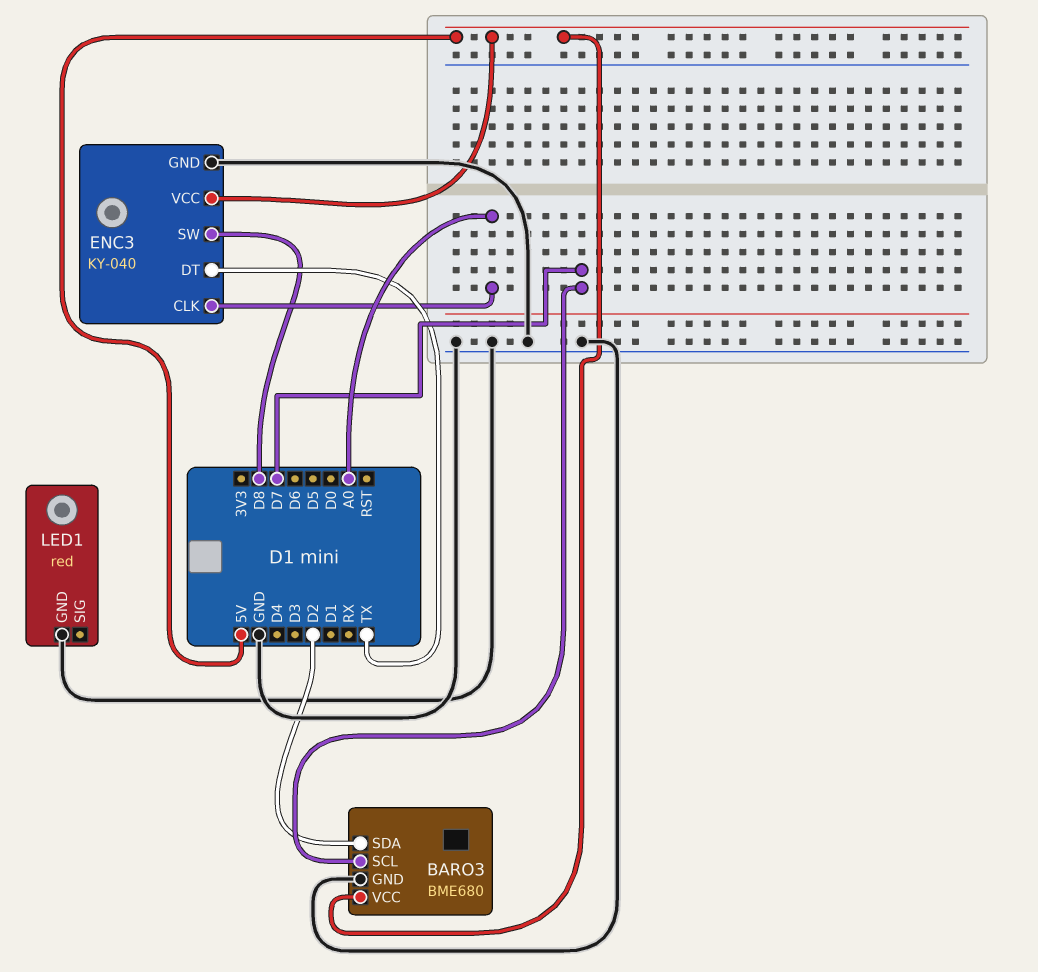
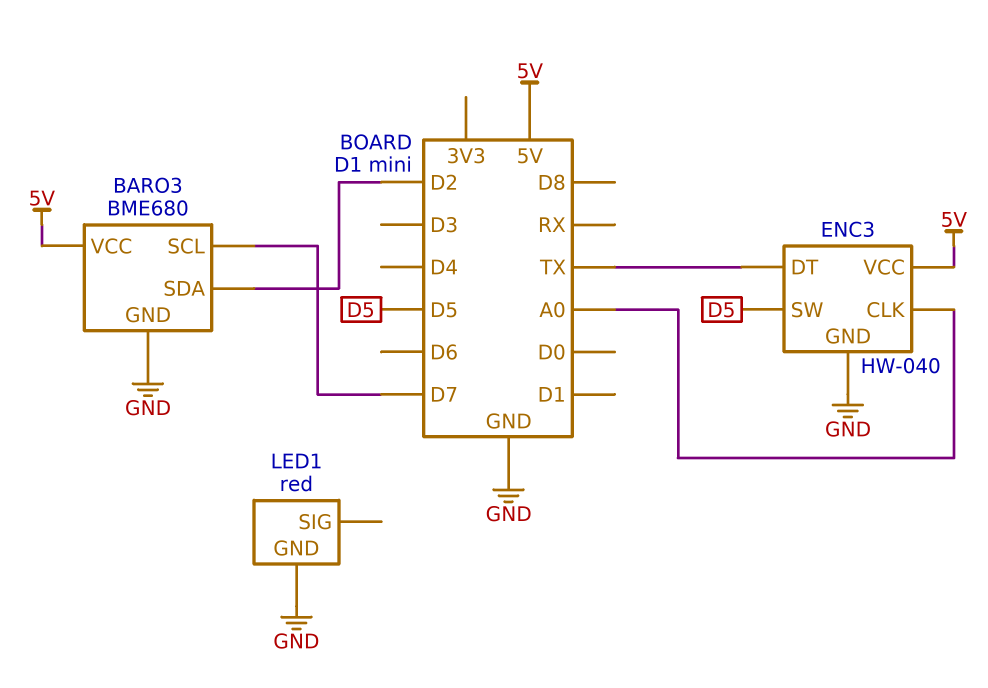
ENC3: KY-040 -> HW-040
ENC3 pin SW: D8 -> D5

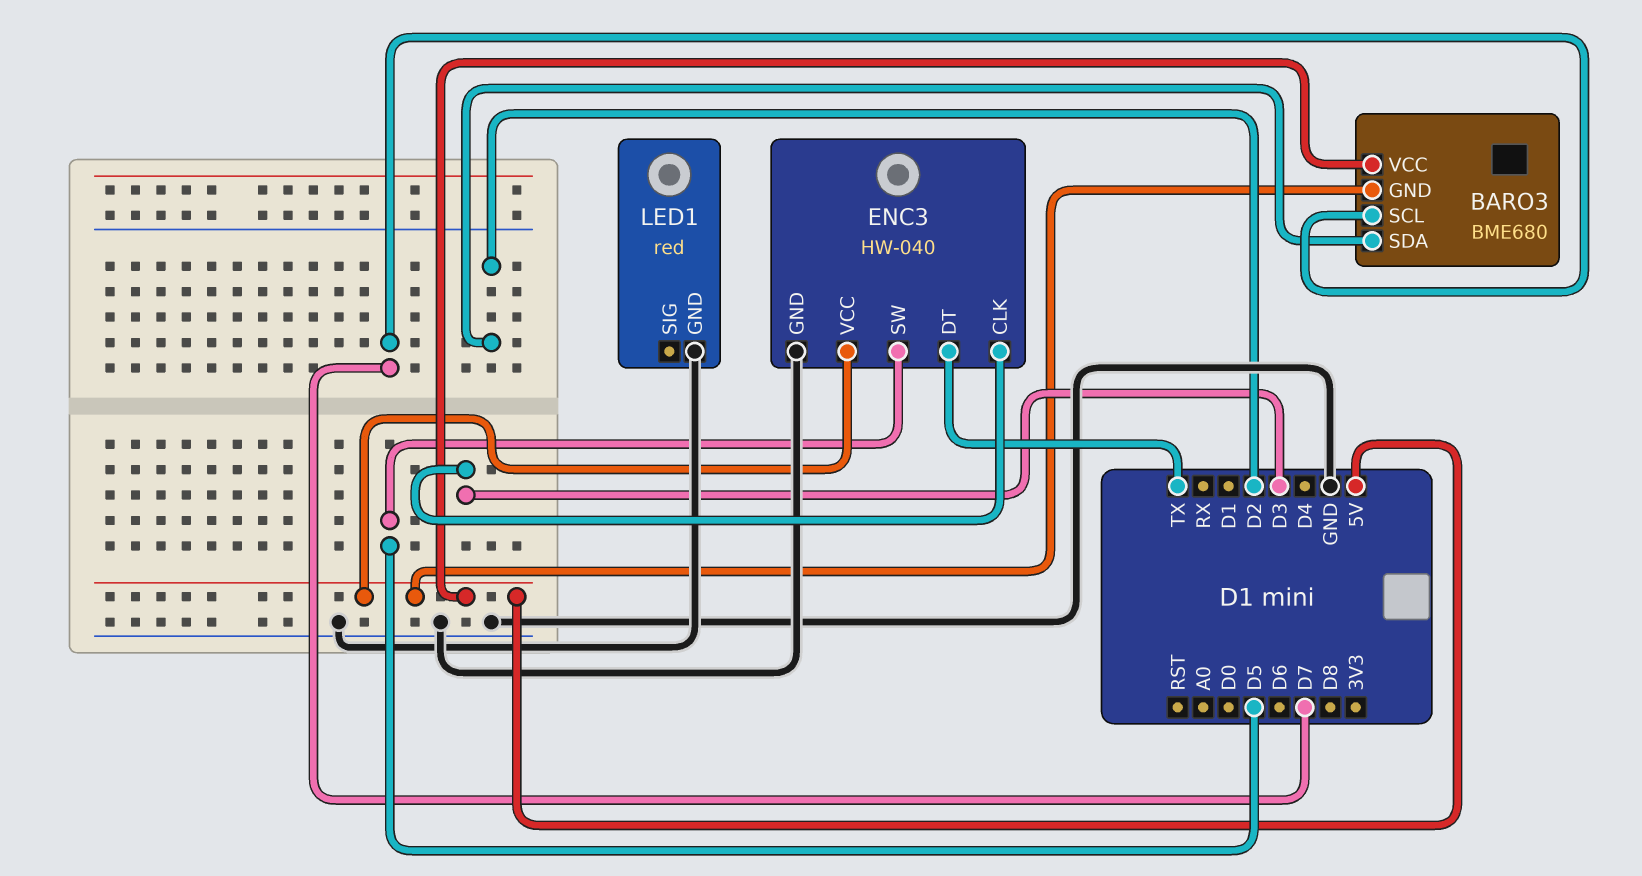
BARO3 pin GND: GND -> 5V
ENC3 pin CLK: A0 -> D3

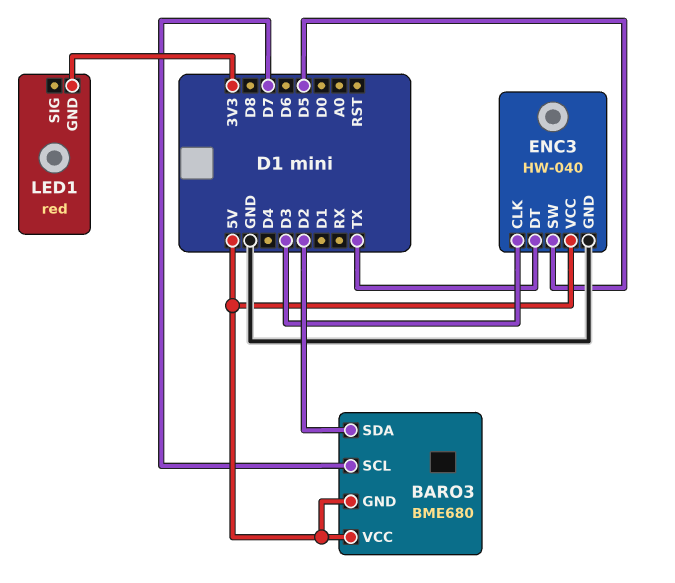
LED1 pin GND: GND -> 3V3

